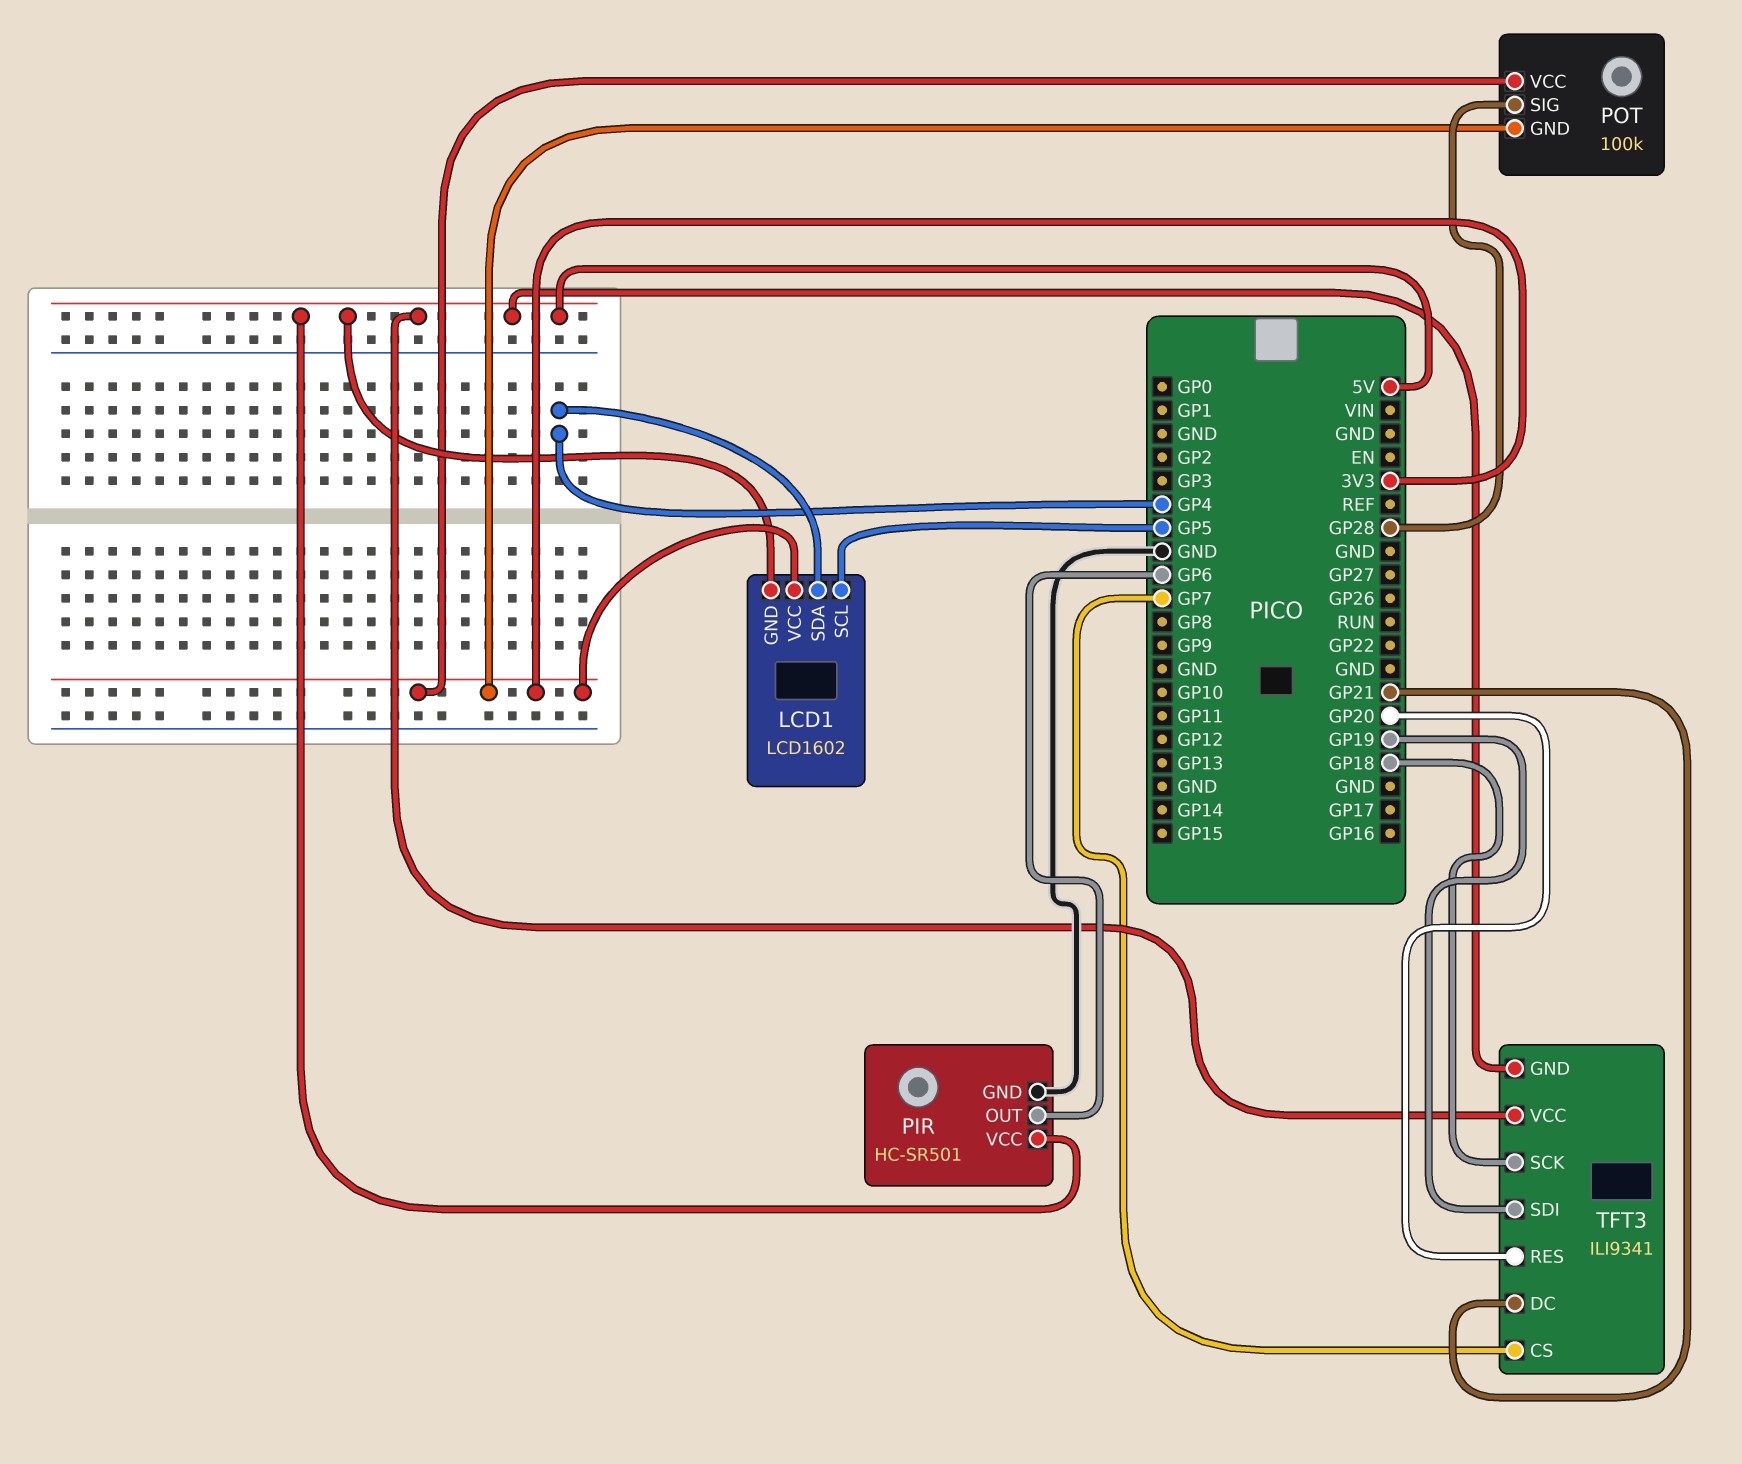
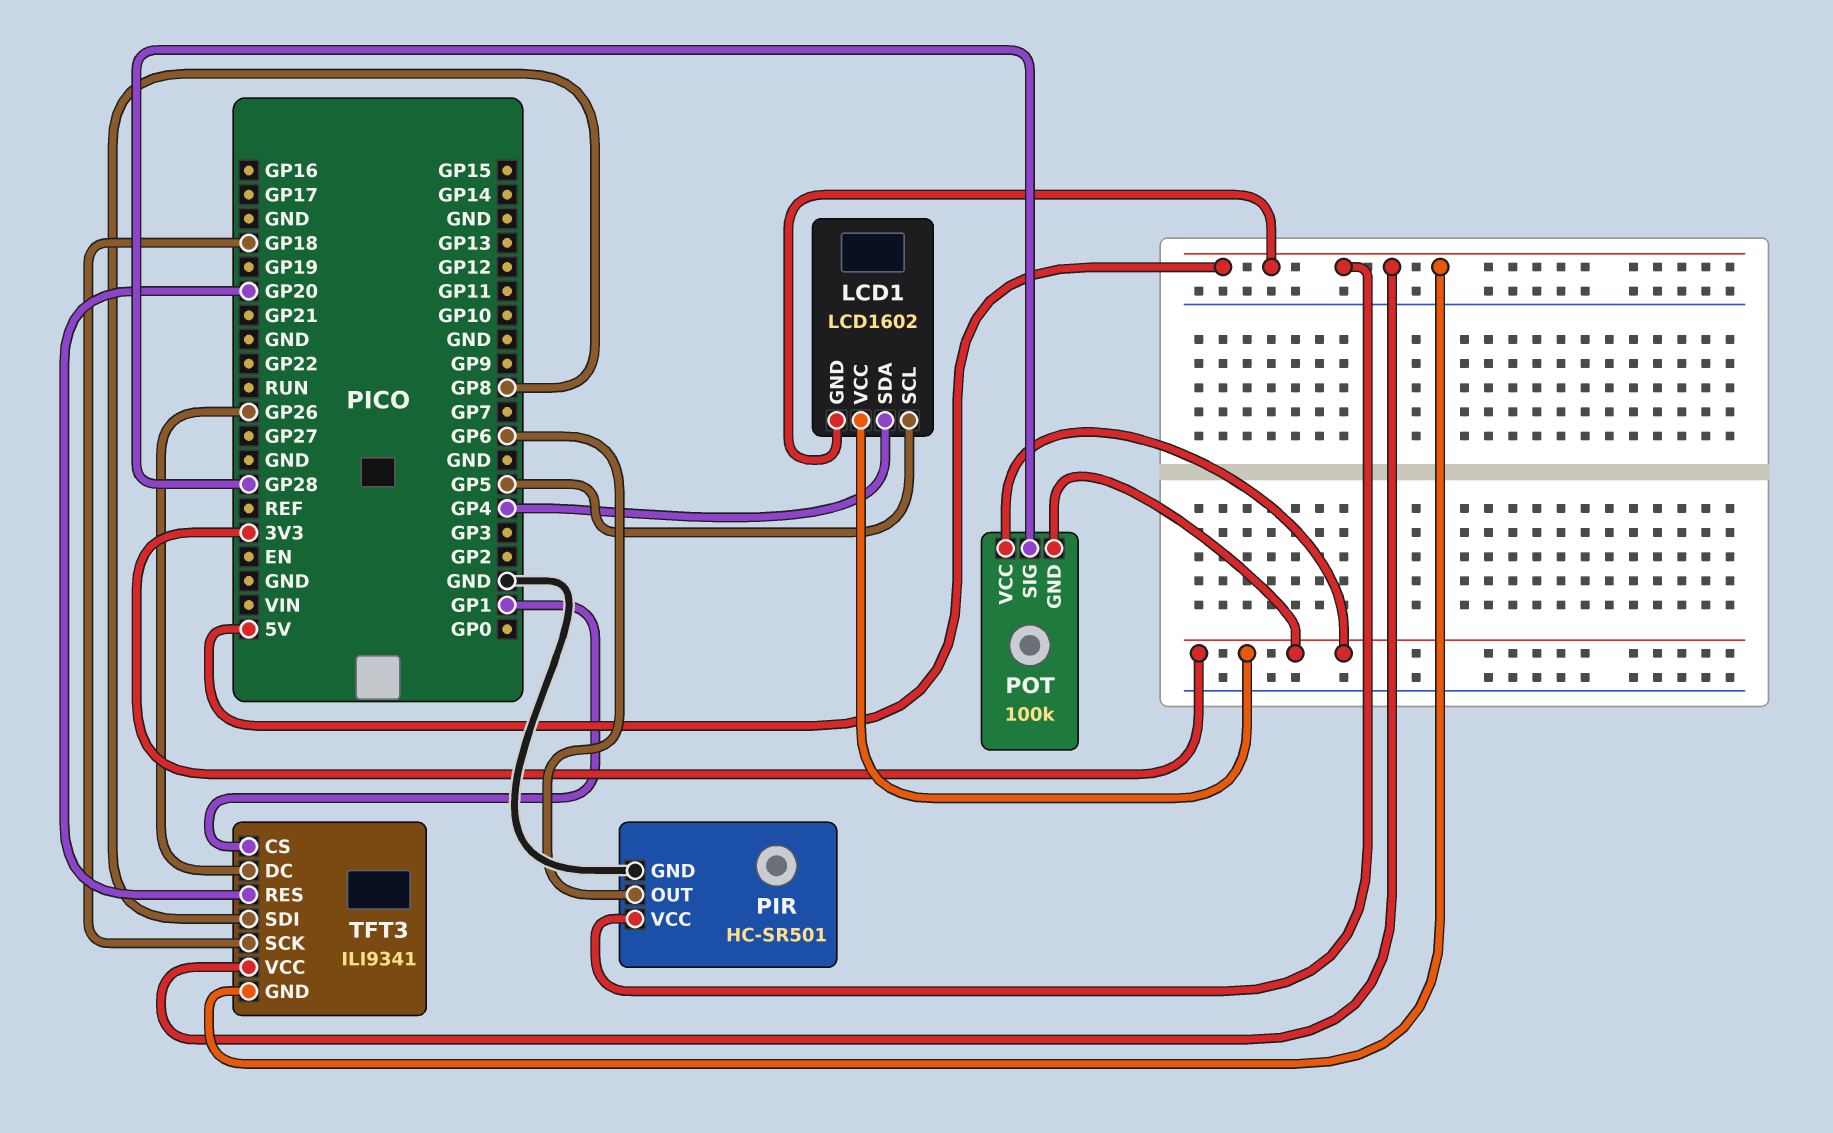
TFT3 pin CS: GP7 -> GP1
TFT3 pin DC: GP21 -> GP26
TFT3 pin SDI: GP19 -> GP8

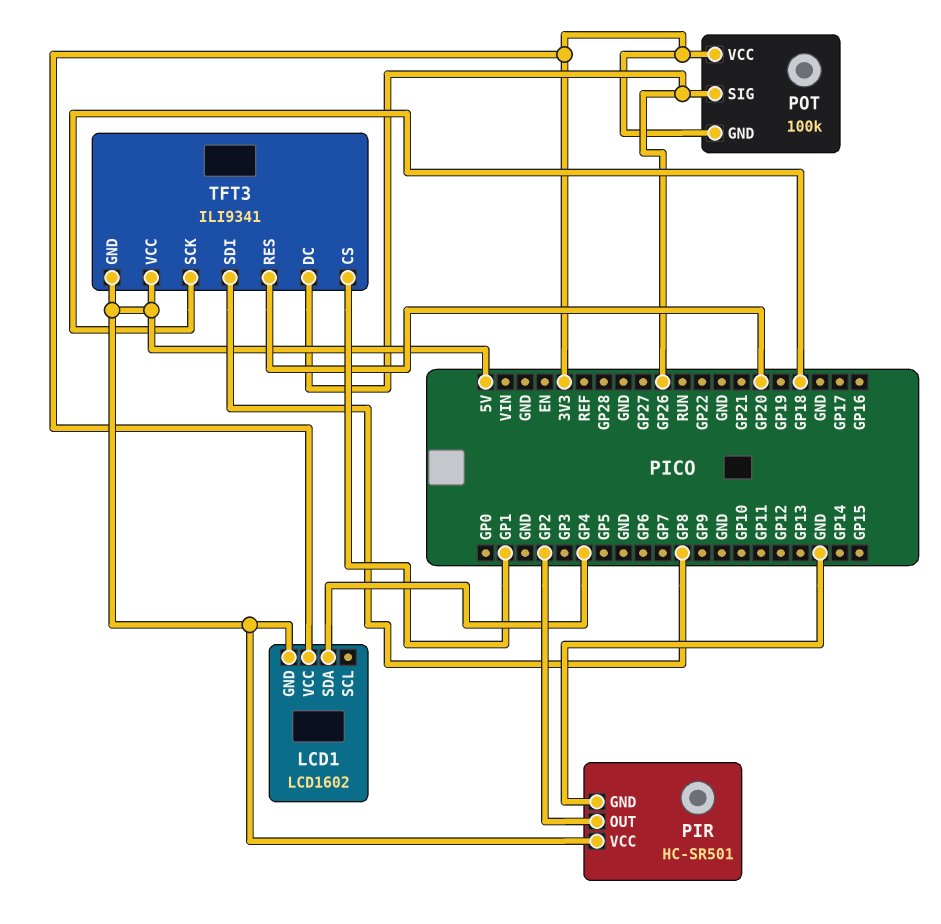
LCD1 pin SCL: GP5 -> none
PIR pin OUT: GP6 -> GP2
POT pin SIG: GP28 -> GP26

